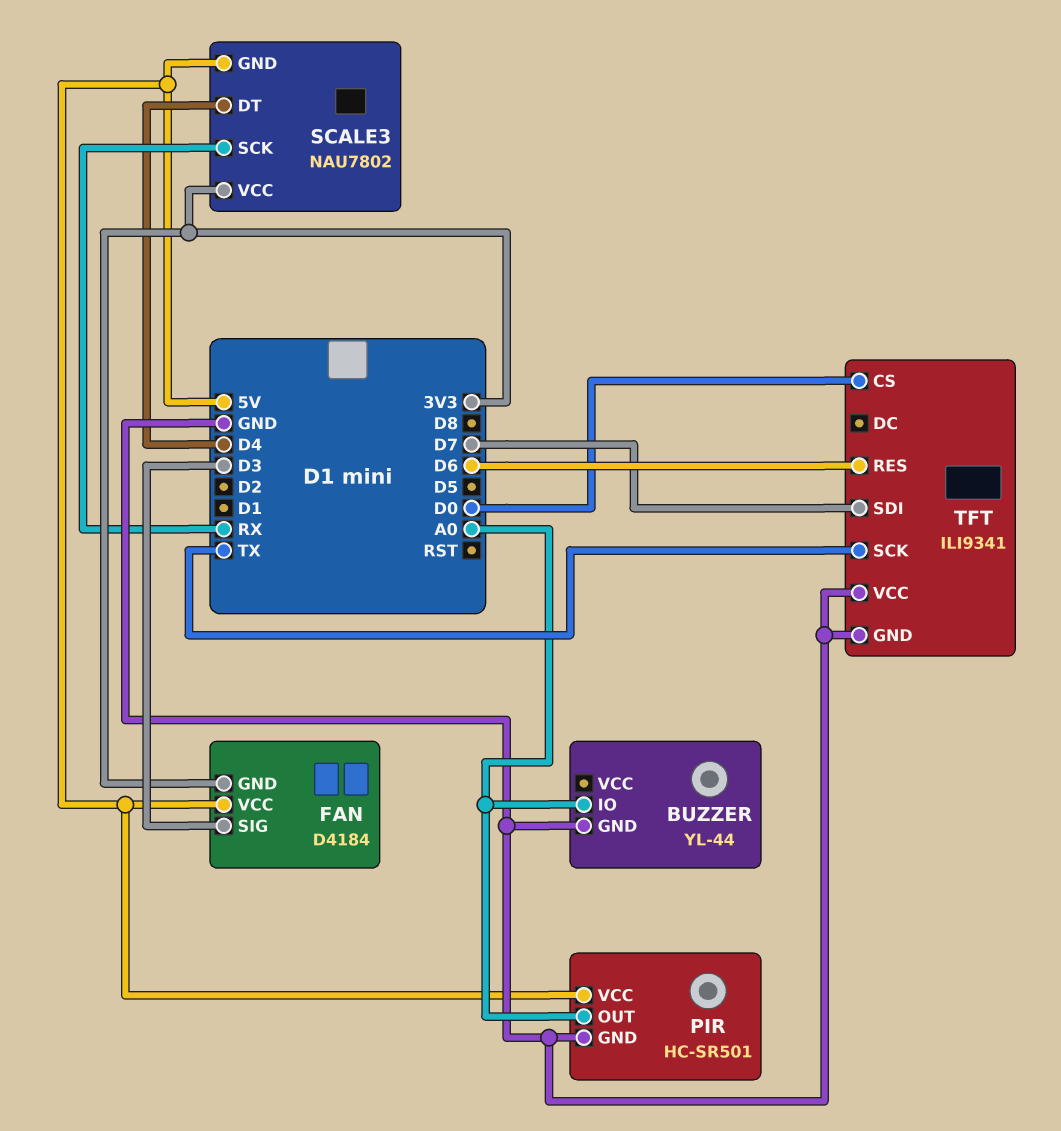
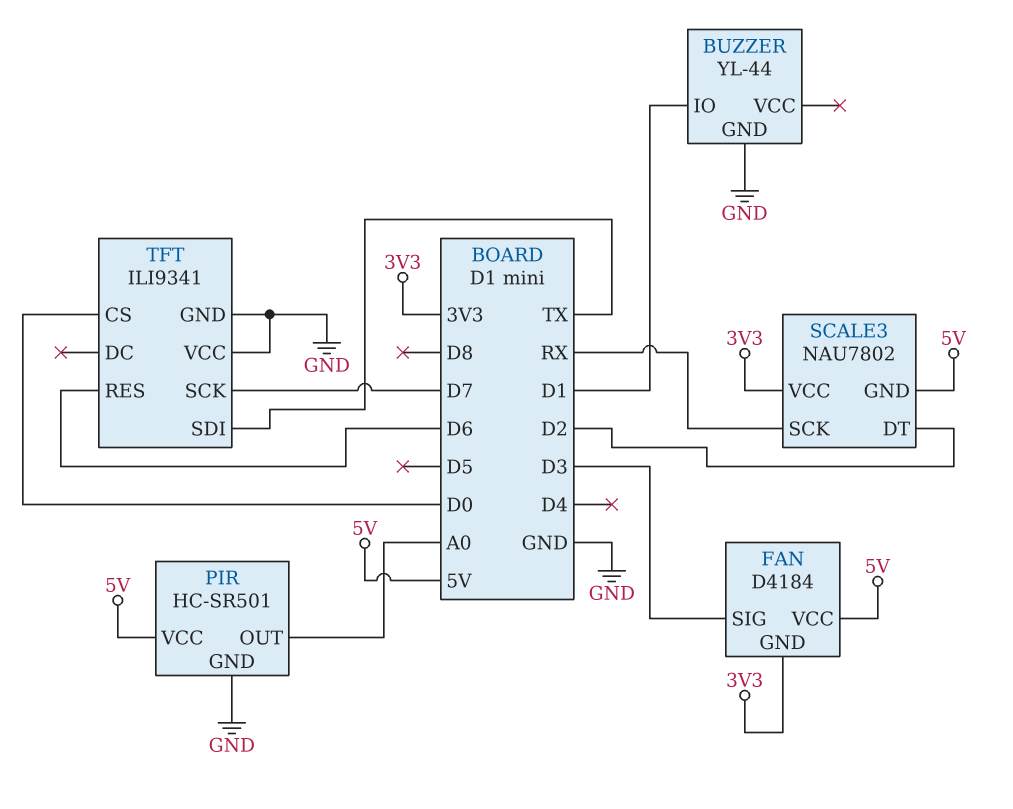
BUZZER pin IO: A0 -> D1
SCALE3 pin DT: D4 -> D2
TFT pin SCK: TX -> D7
TFT pin SDI: D7 -> TX

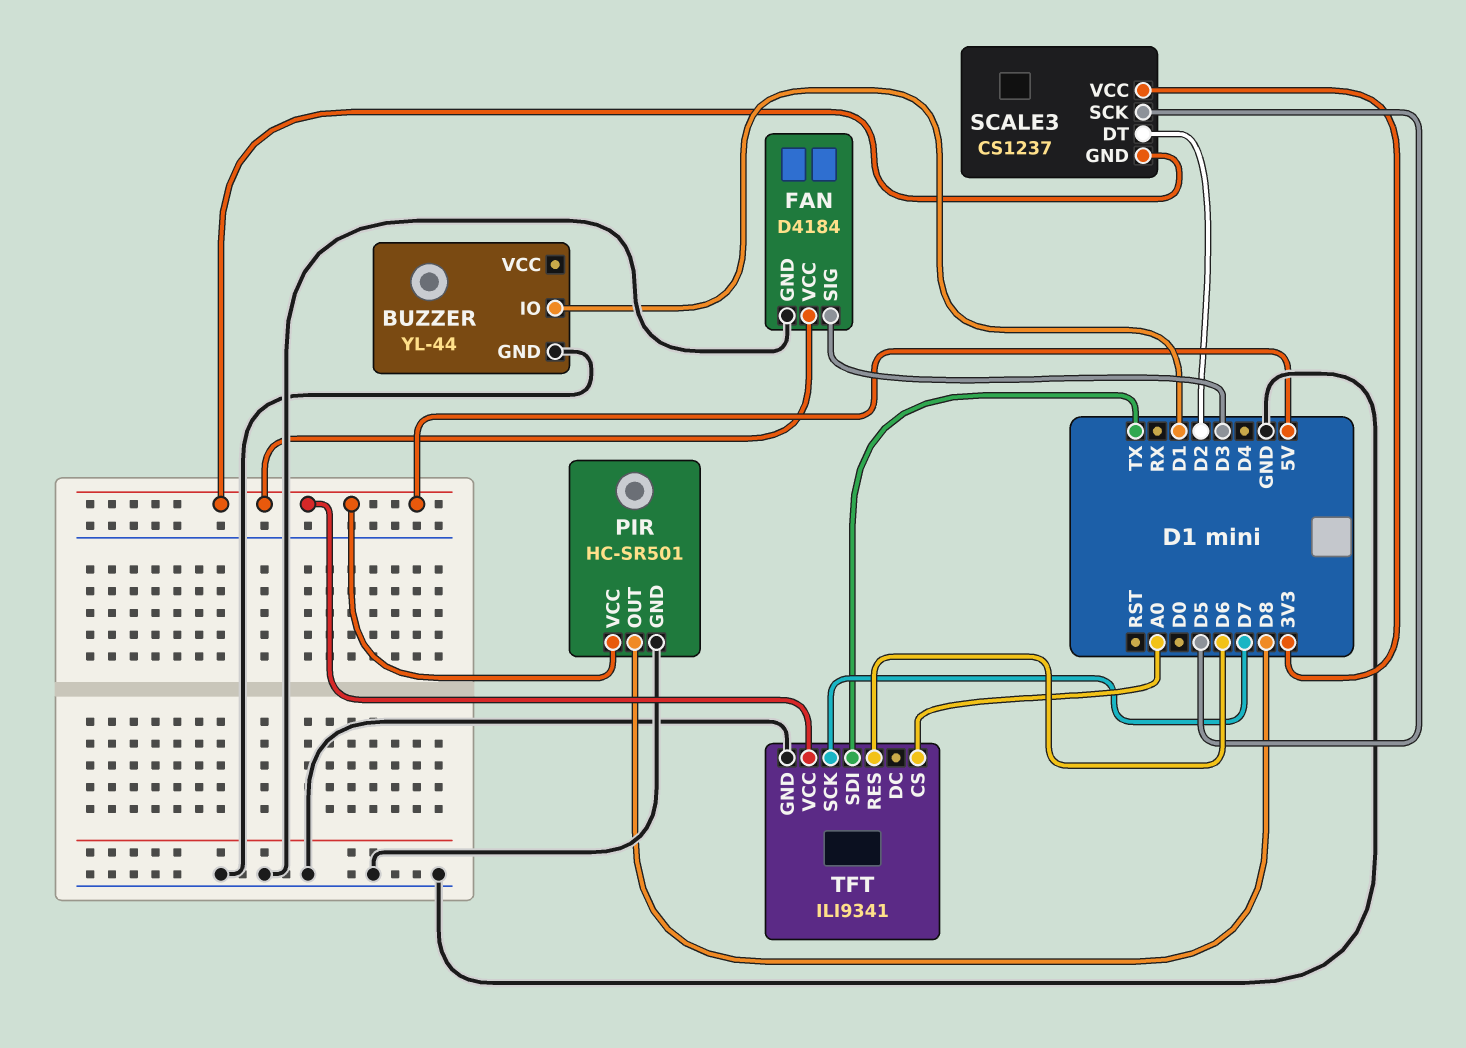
FAN pin GND: 3V3 -> GND
PIR pin OUT: A0 -> D8
SCALE3: NAU7802 -> CS1237
SCALE3 pin SCK: RX -> D5
TFT pin CS: D0 -> A0
TFT pin VCC: GND -> 5V

